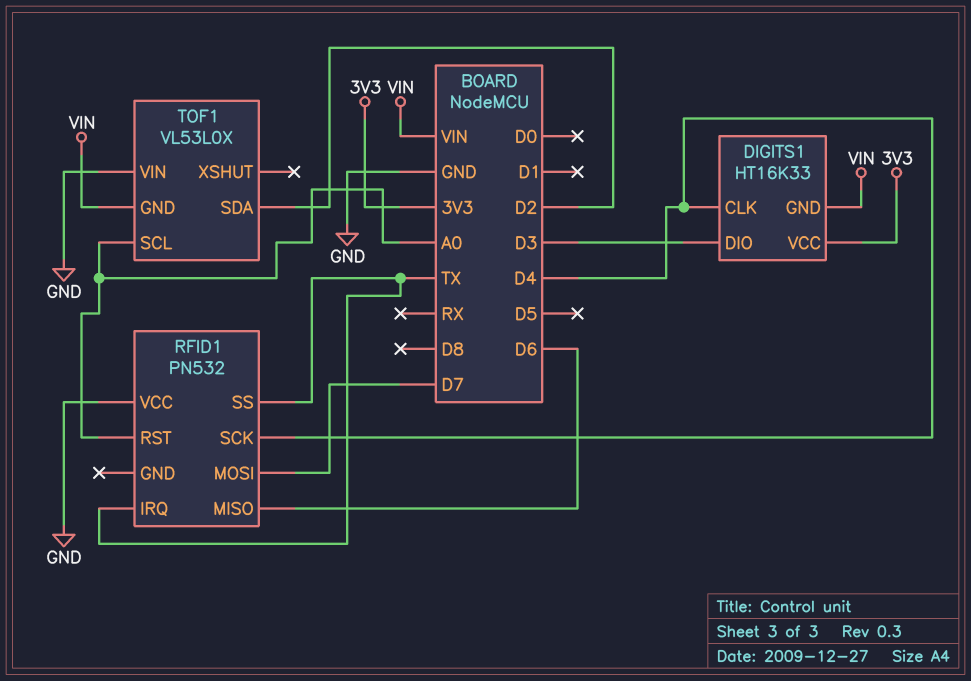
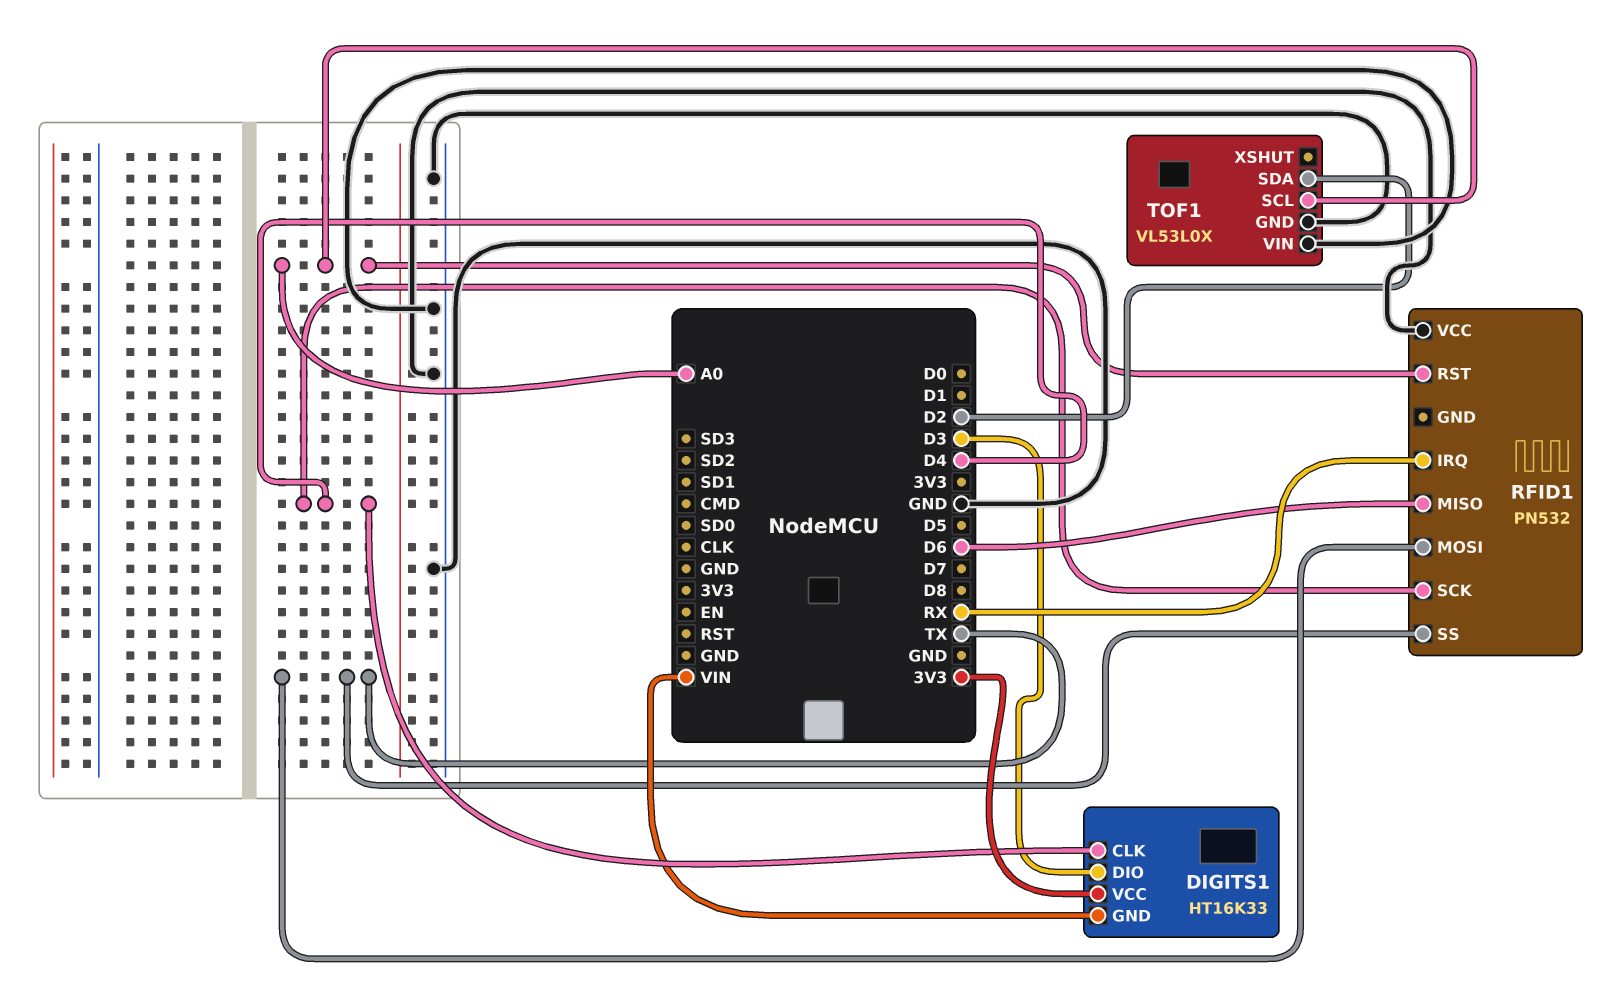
RFID1 pin IRQ: TX -> RX
RFID1 pin MOSI: D7 -> TX
TOF1 pin GND: VIN -> GND

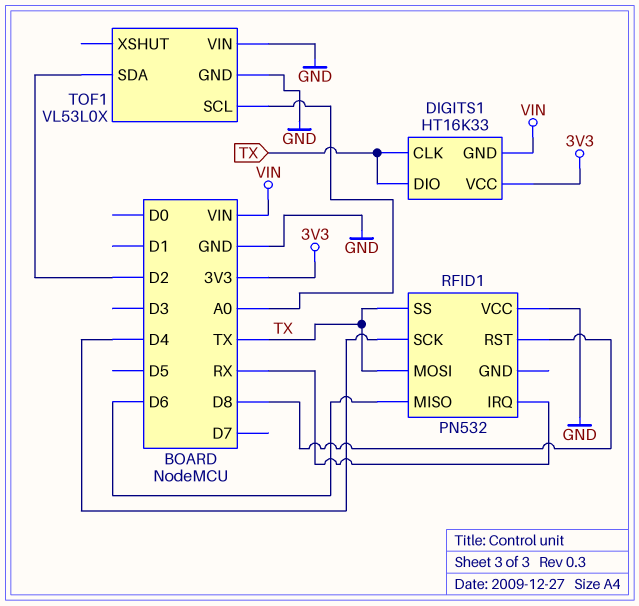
DIGITS1 pin CLK: D4 -> TX
DIGITS1 pin DIO: D3 -> TX
RFID1 pin RST: A0 -> D8

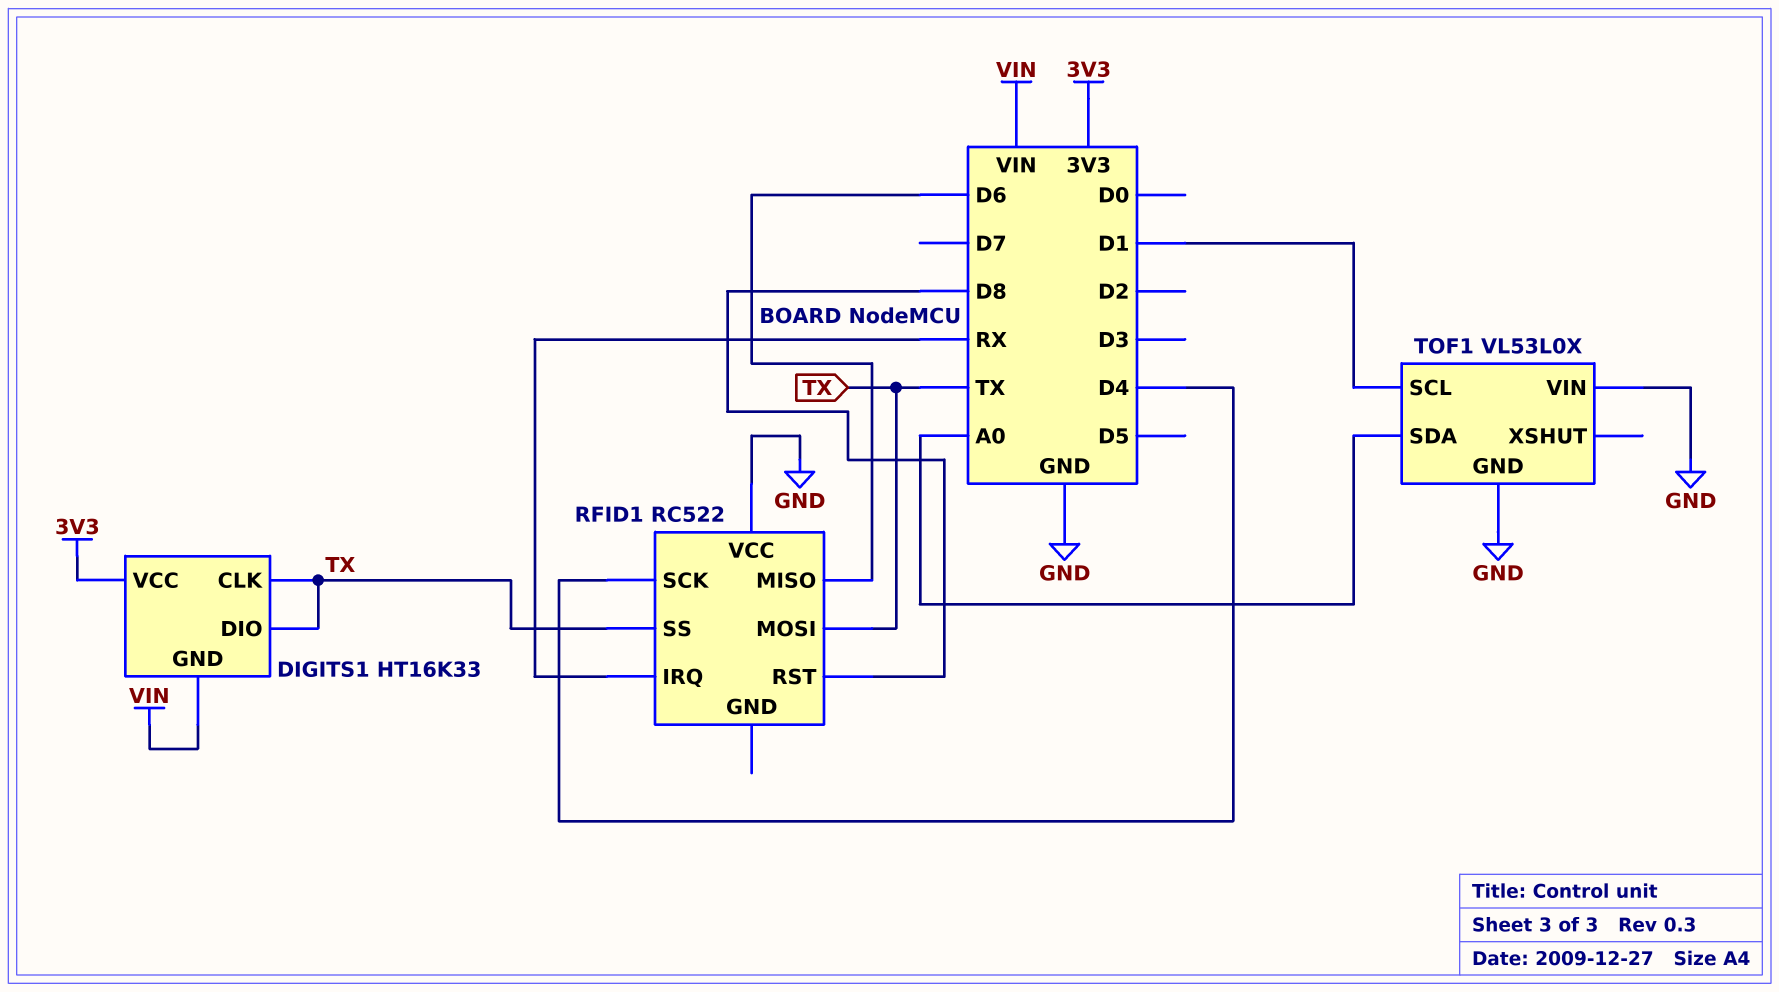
RFID1: PN532 -> RC522
TOF1 pin SCL: A0 -> D1
TOF1 pin SDA: D2 -> A0

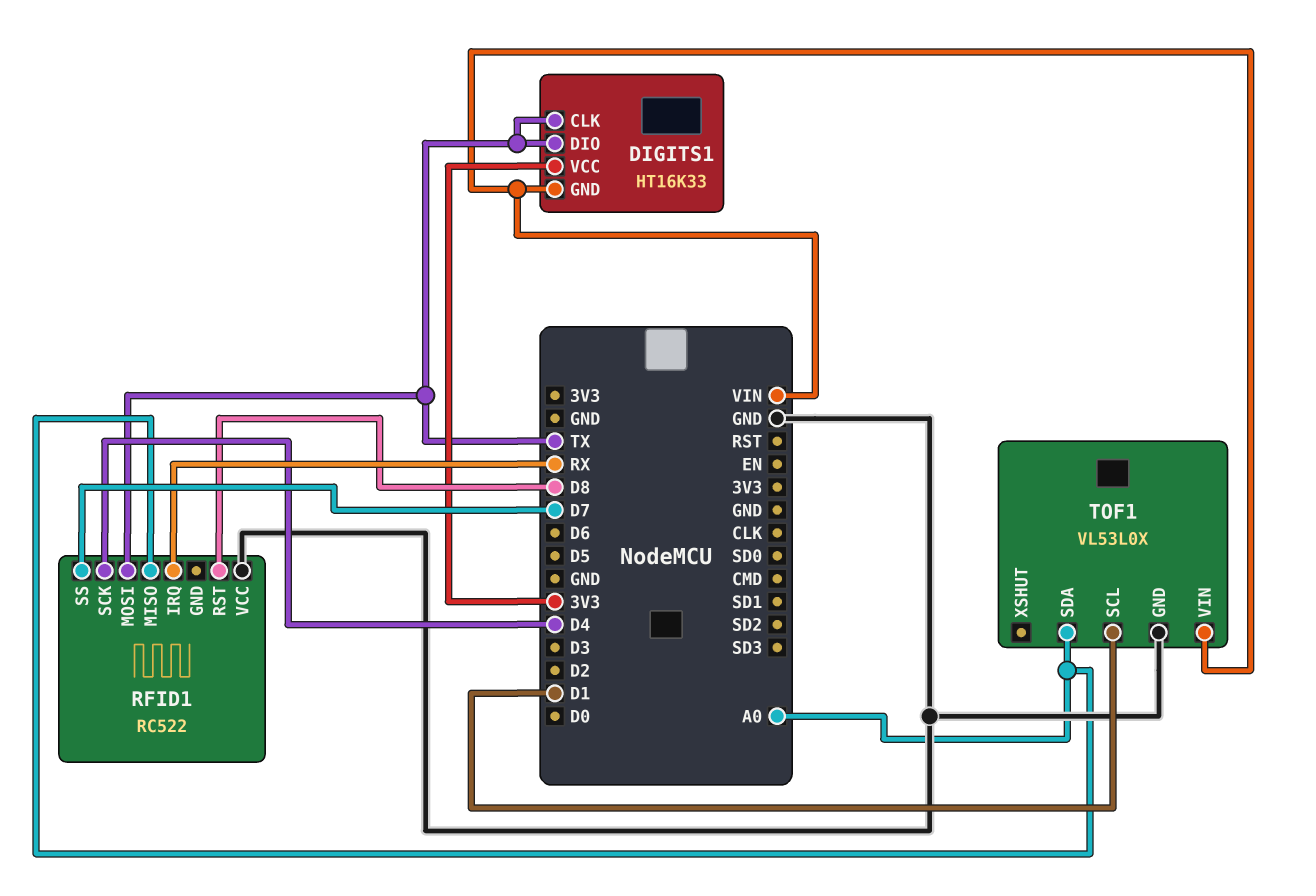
RFID1 pin MISO: D6 -> A0
RFID1 pin SS: TX -> D7
TOF1 pin VIN: GND -> VIN

